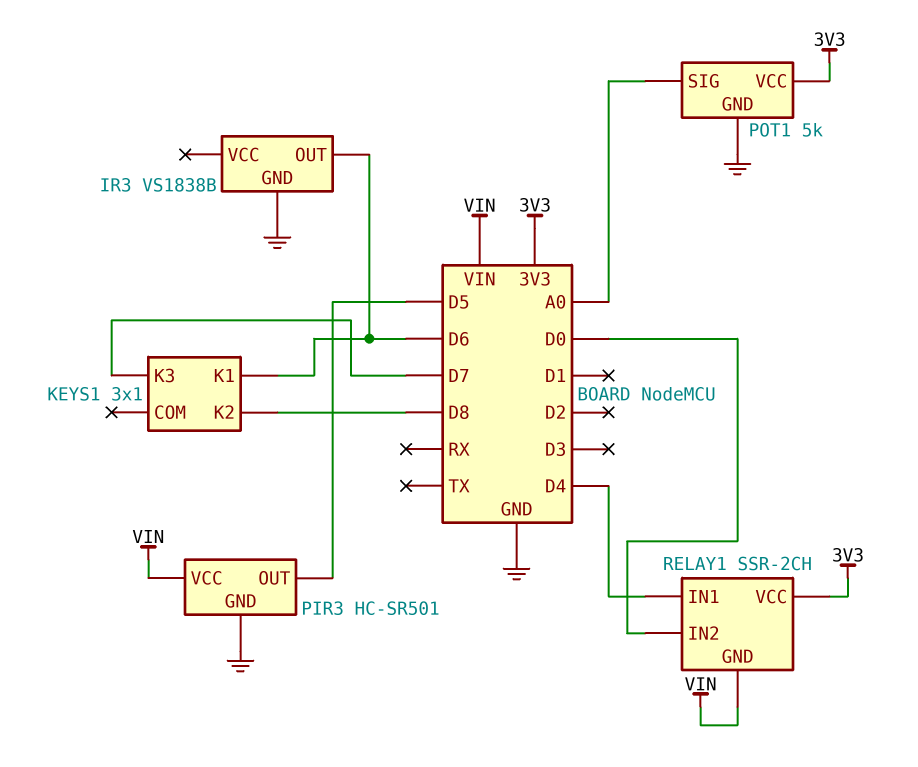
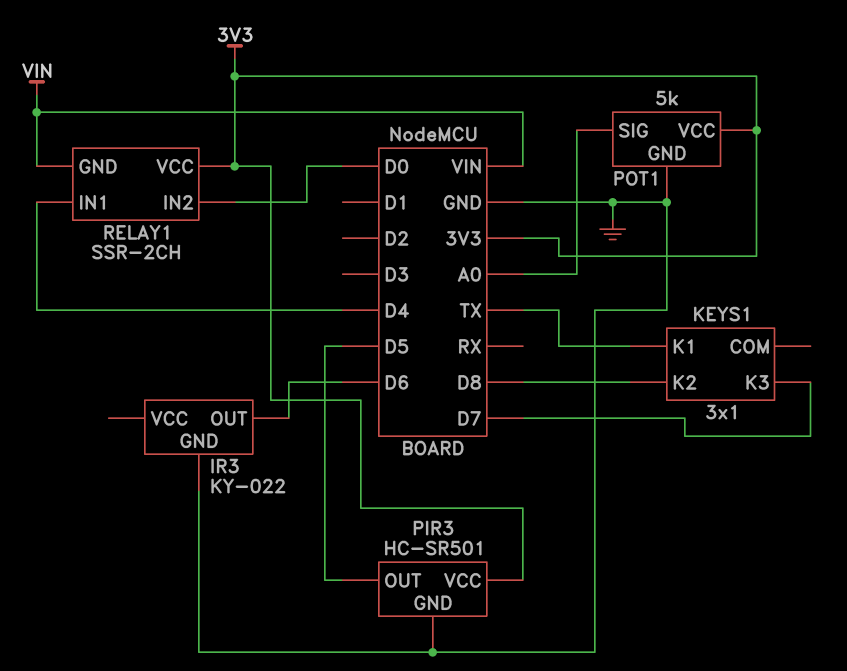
IR3: VS1838B -> KY-022
KEYS1 pin K1: D6 -> TX
PIR3 pin VCC: VIN -> 3V3

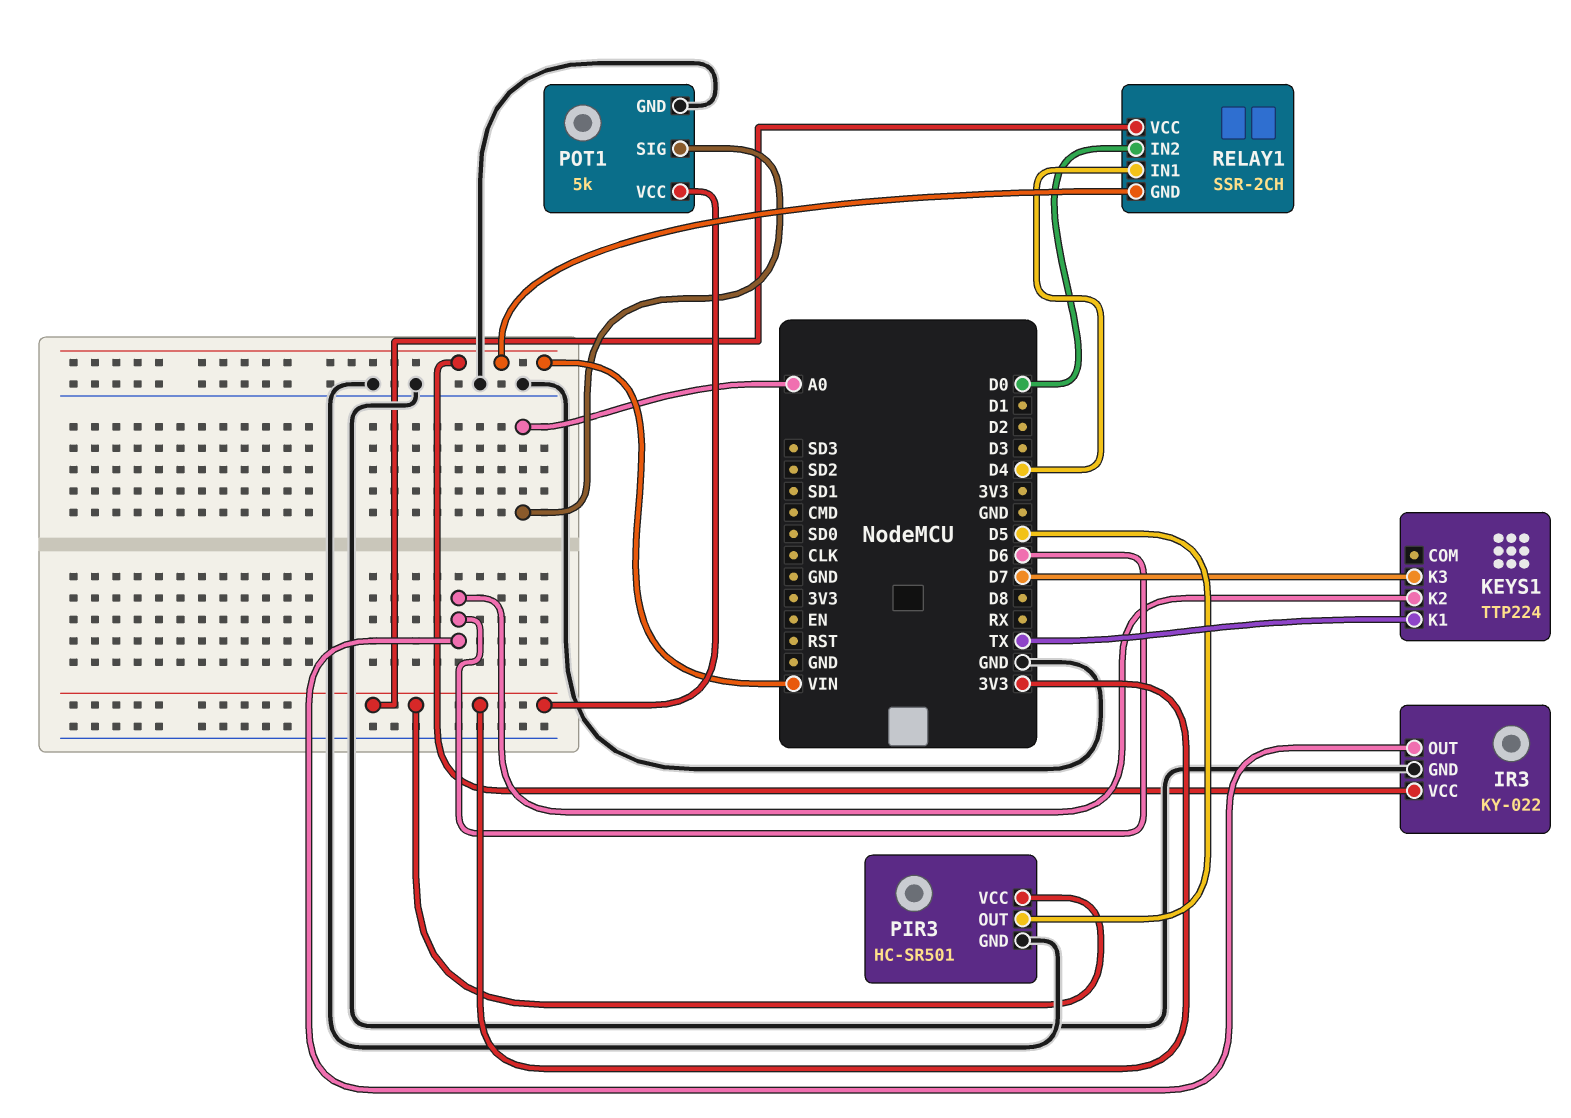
IR3 pin VCC: none -> VIN
KEYS1: 3x1 -> TTP224
KEYS1 pin K2: D8 -> D6

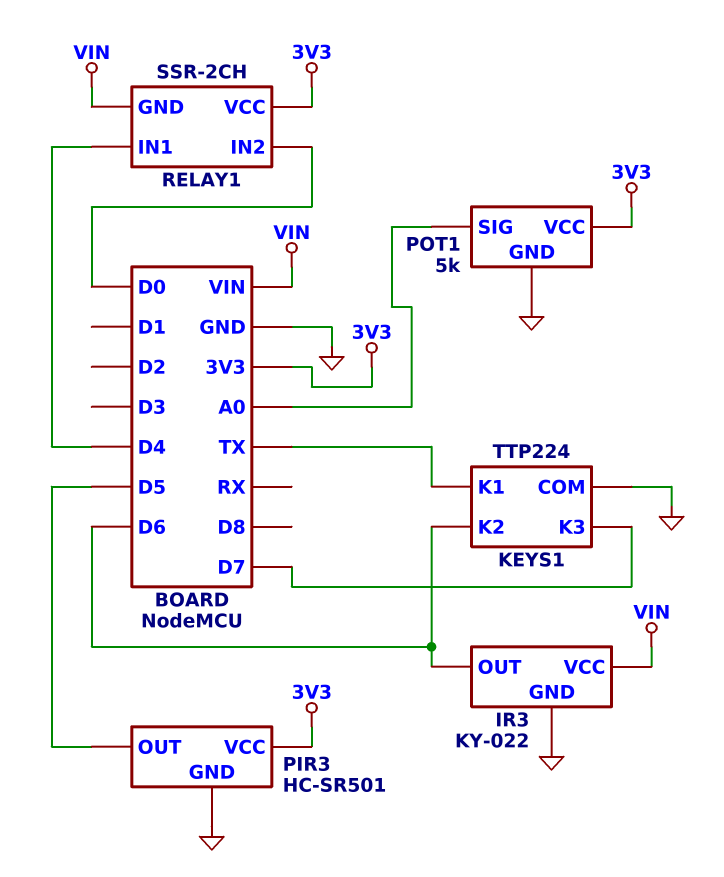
KEYS1 pin COM: none -> GND

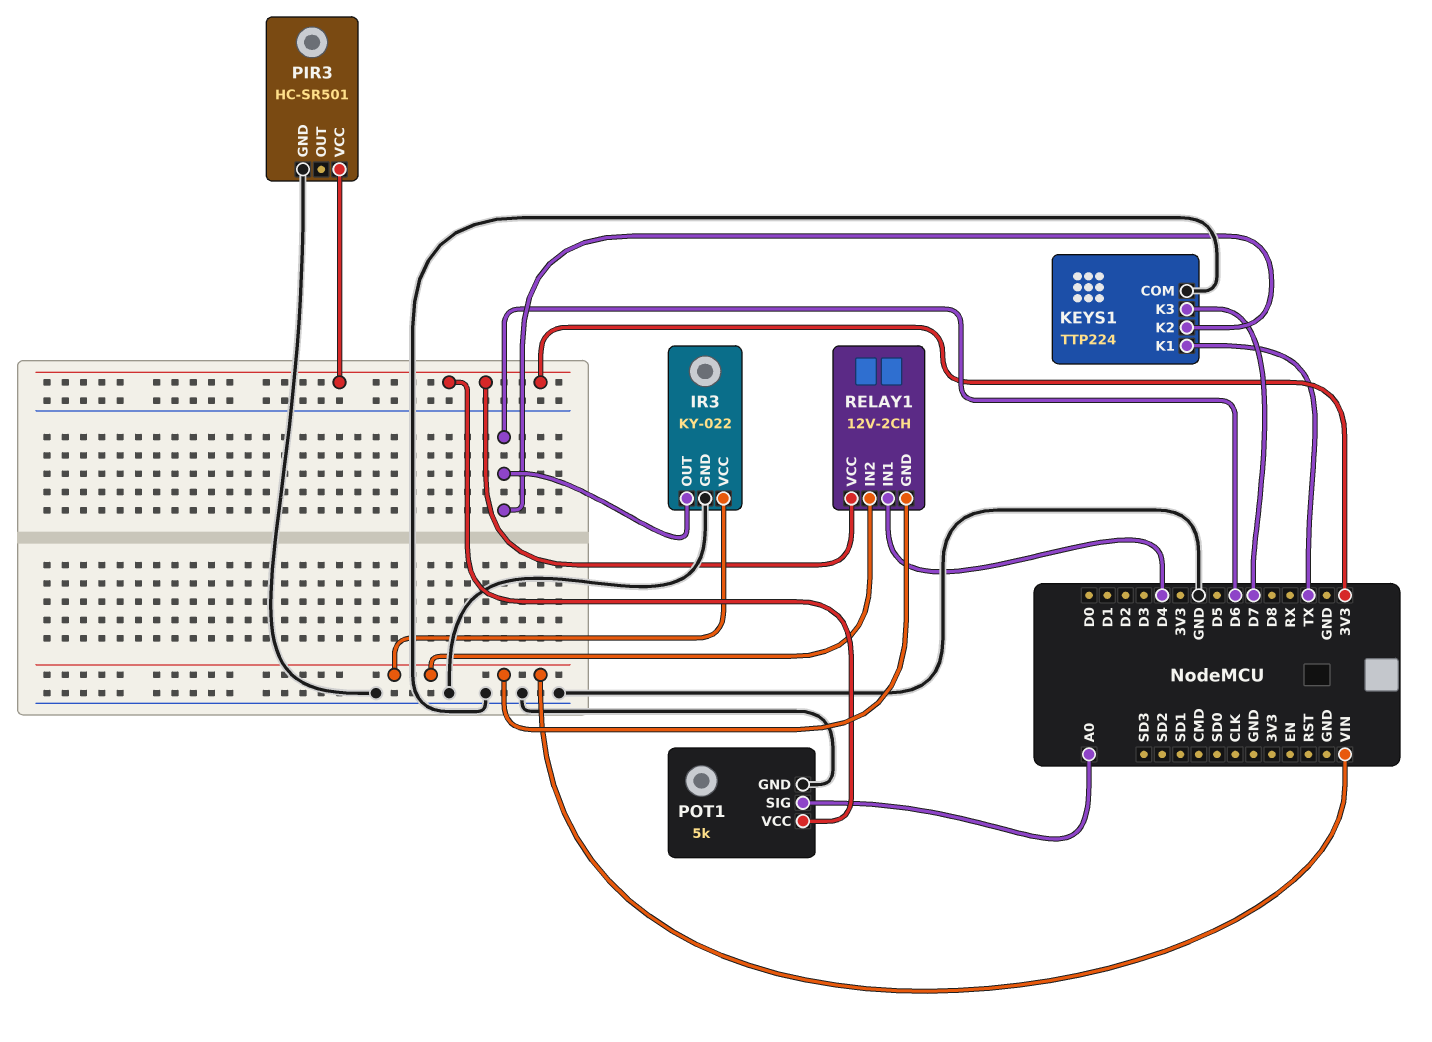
PIR3 pin OUT: D5 -> none
RELAY1: SSR-2CH -> 12V-2CH
RELAY1 pin IN2: D0 -> VIN

